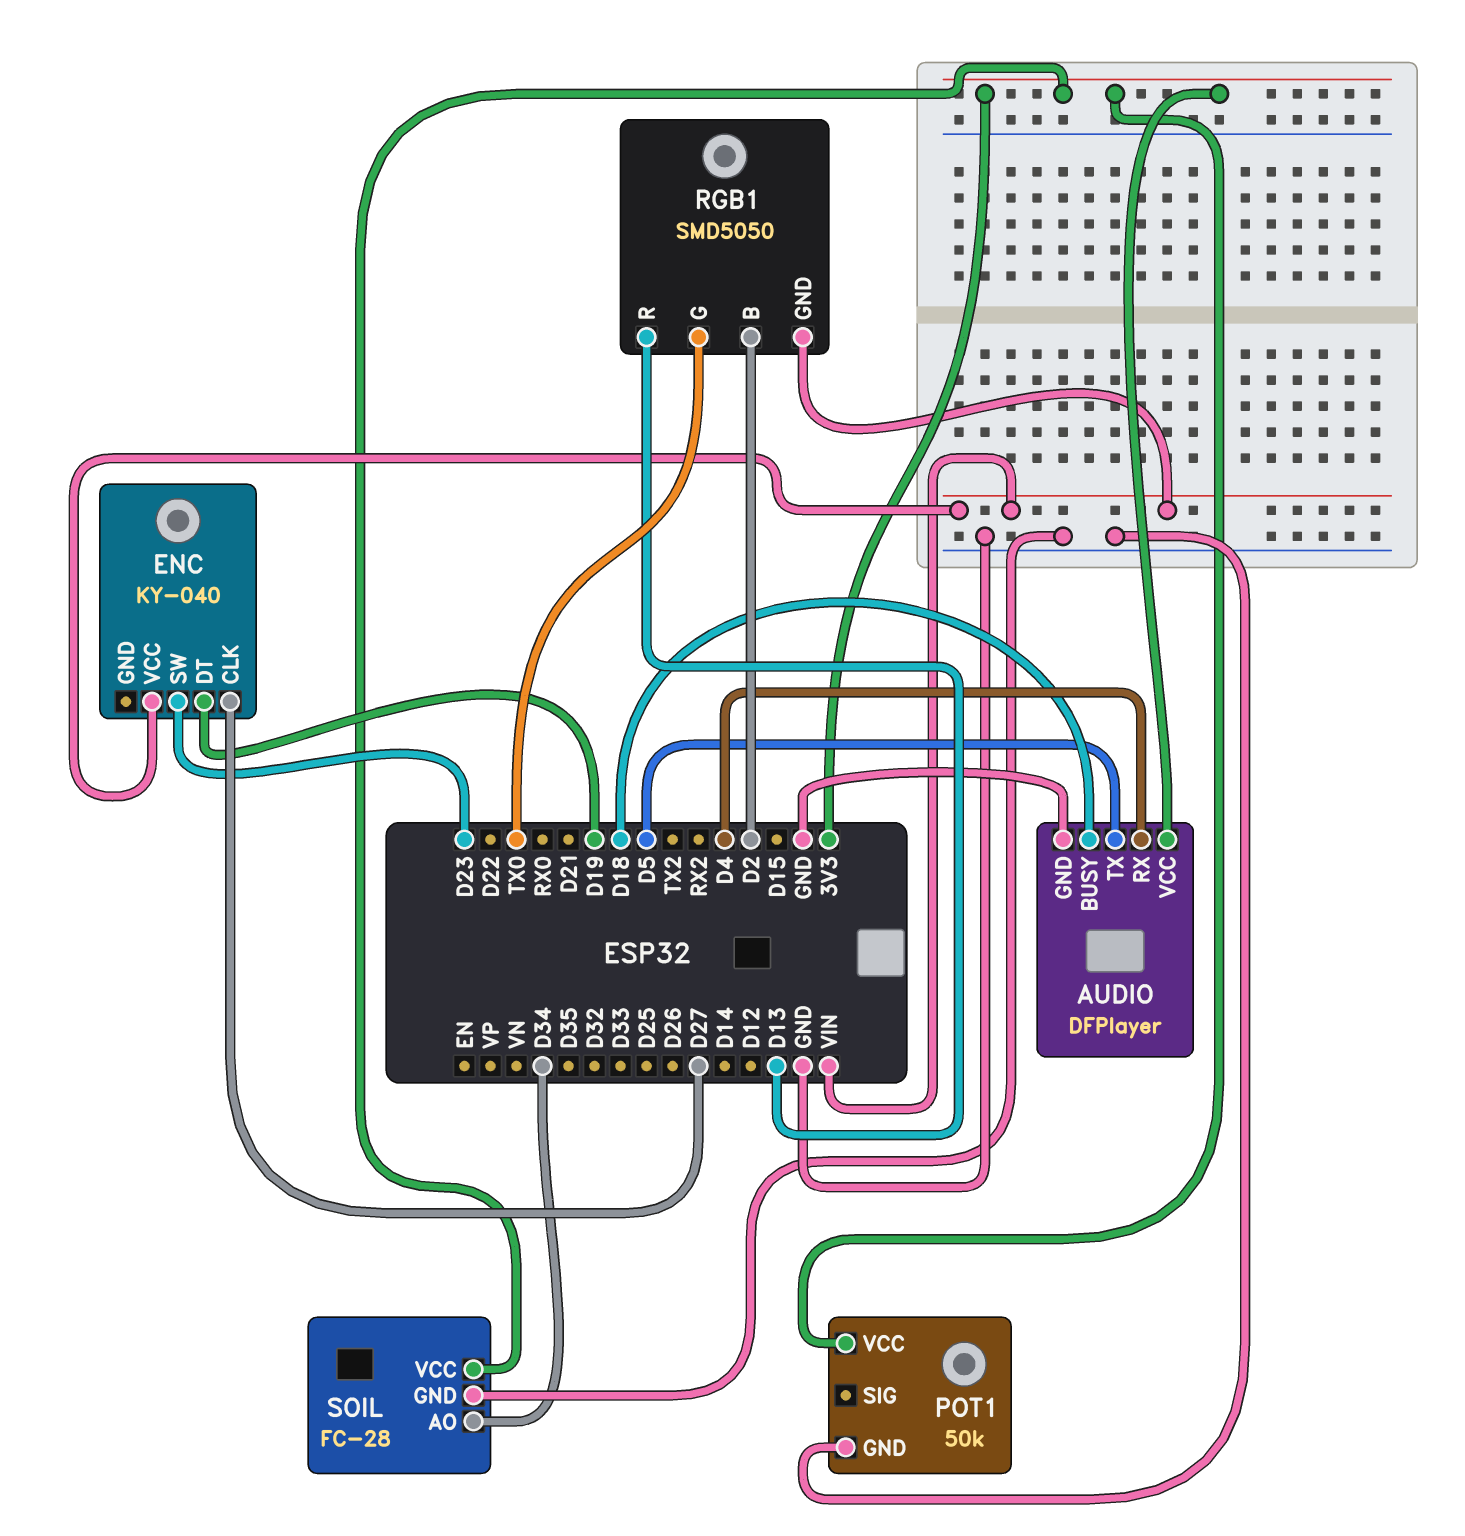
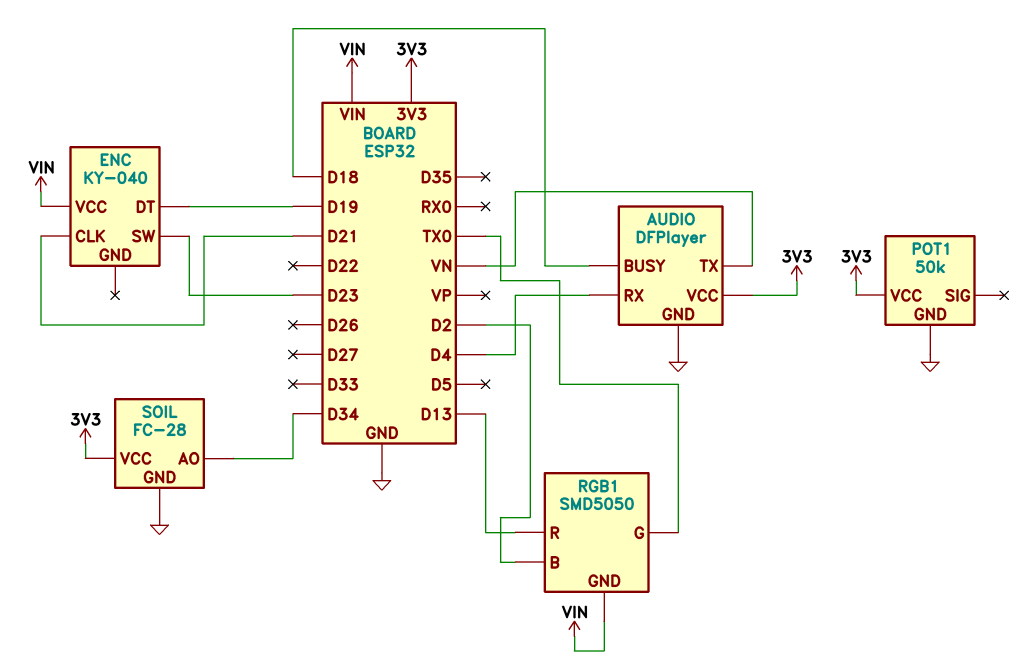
AUDIO pin TX: D5 -> VN
ENC pin CLK: D27 -> D21

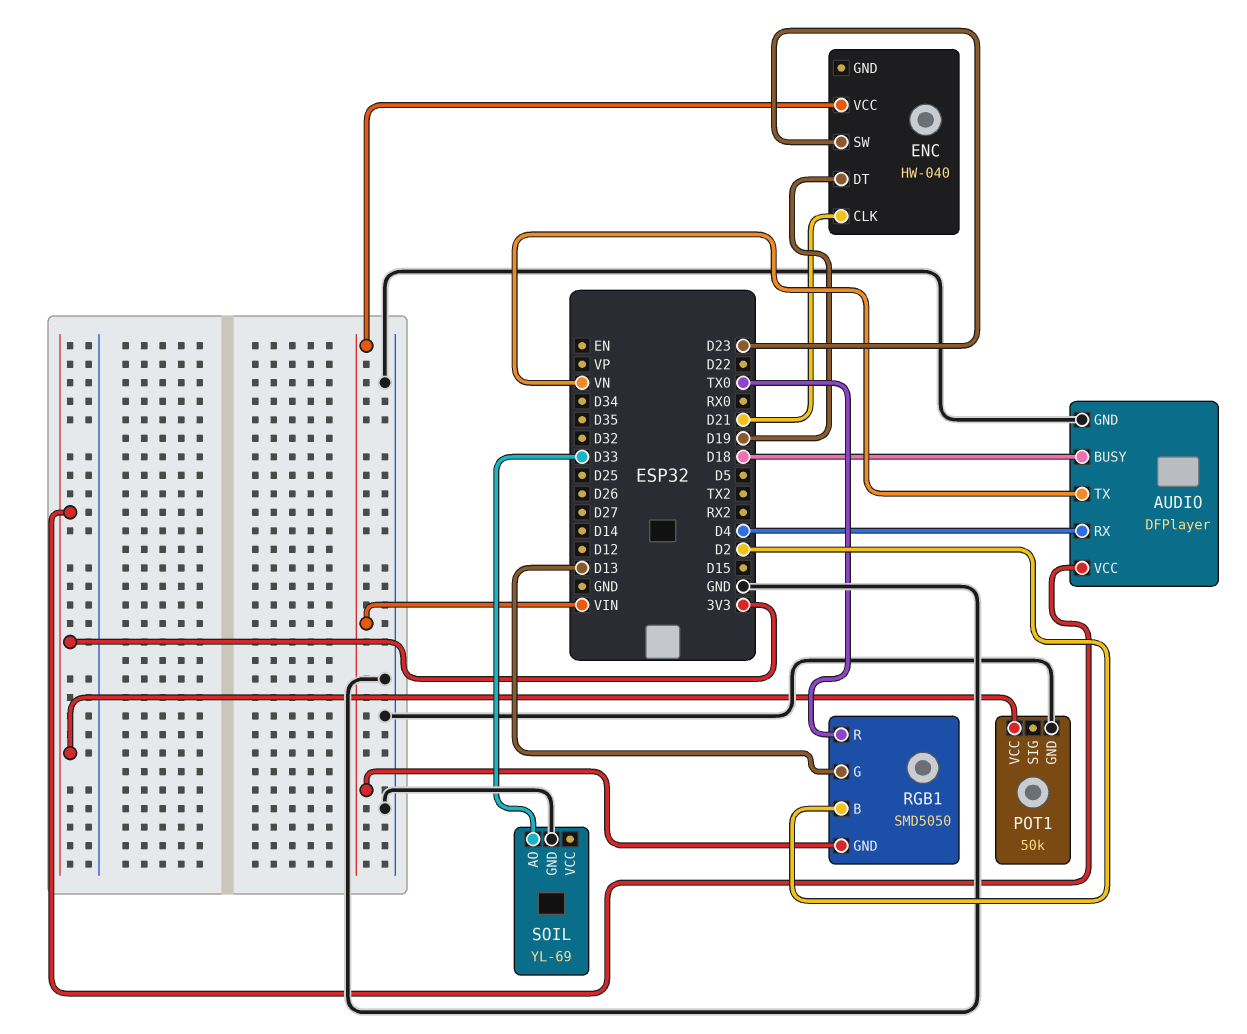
ENC: KY-040 -> HW-040
RGB1 pin G: TX0 -> D13
RGB1 pin R: D13 -> TX0
SOIL: FC-28 -> YL-69
SOIL pin AO: D34 -> D33
SOIL pin VCC: 3V3 -> none

